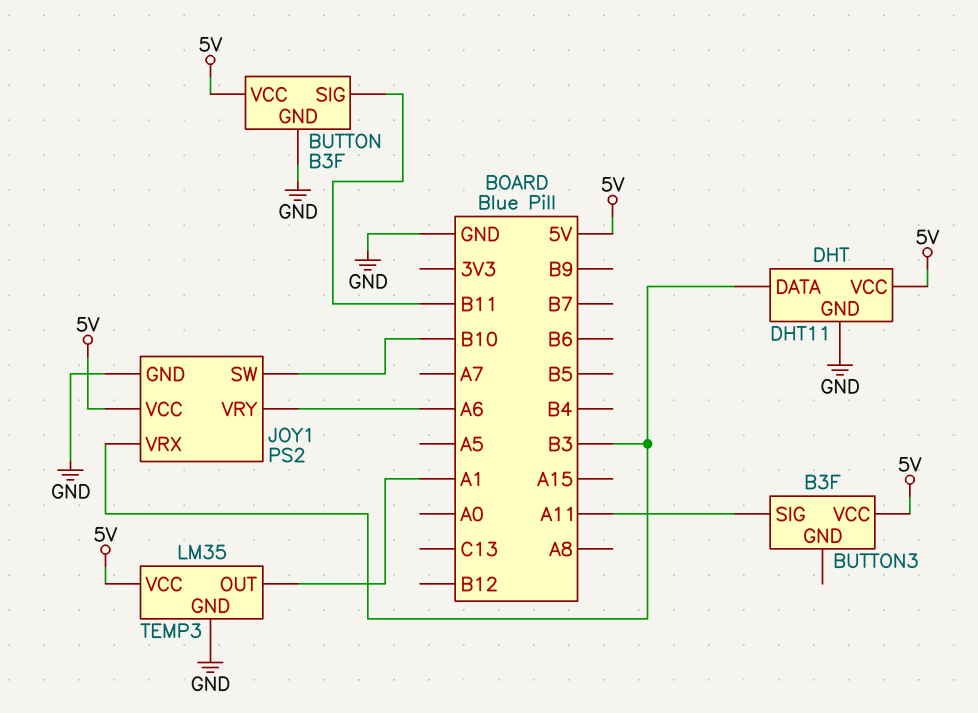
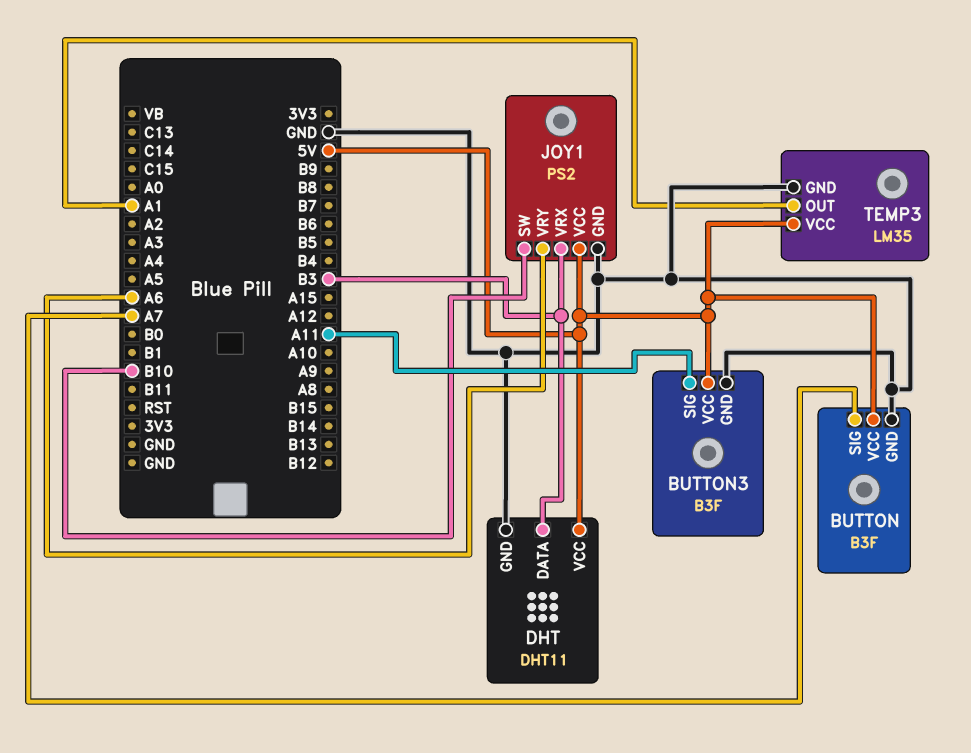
BUTTON pin SIG: B11 -> A7
BUTTON3 pin GND: none -> GND

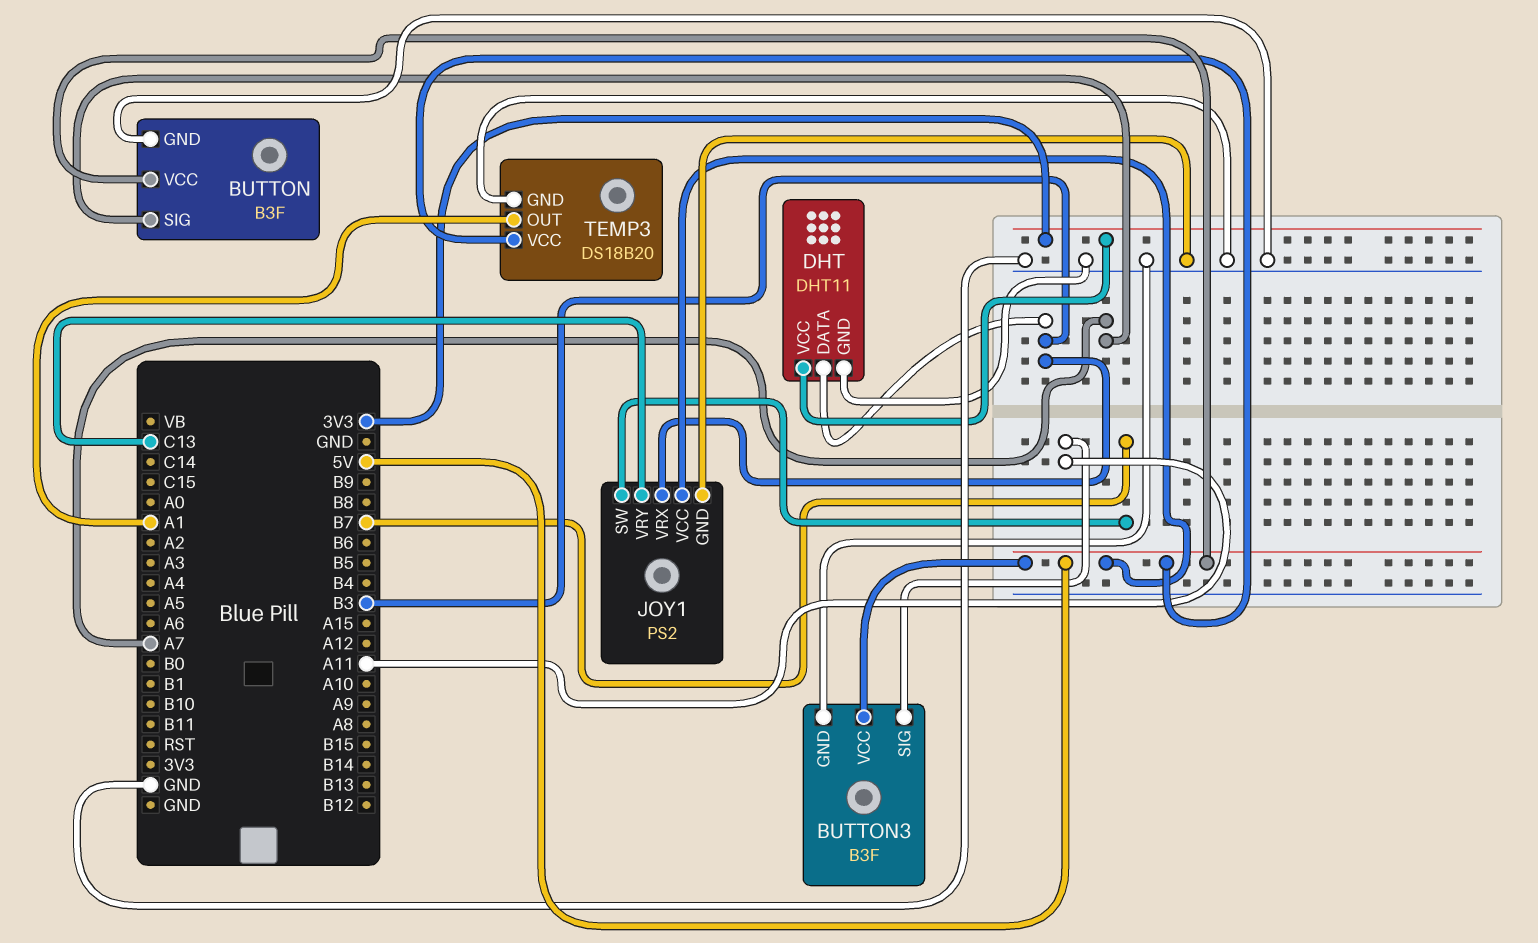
DHT pin VCC: 5V -> 3V3
JOY1 pin SW: B10 -> B7
JOY1 pin VRY: A6 -> C13
TEMP3: LM35 -> DS18B20

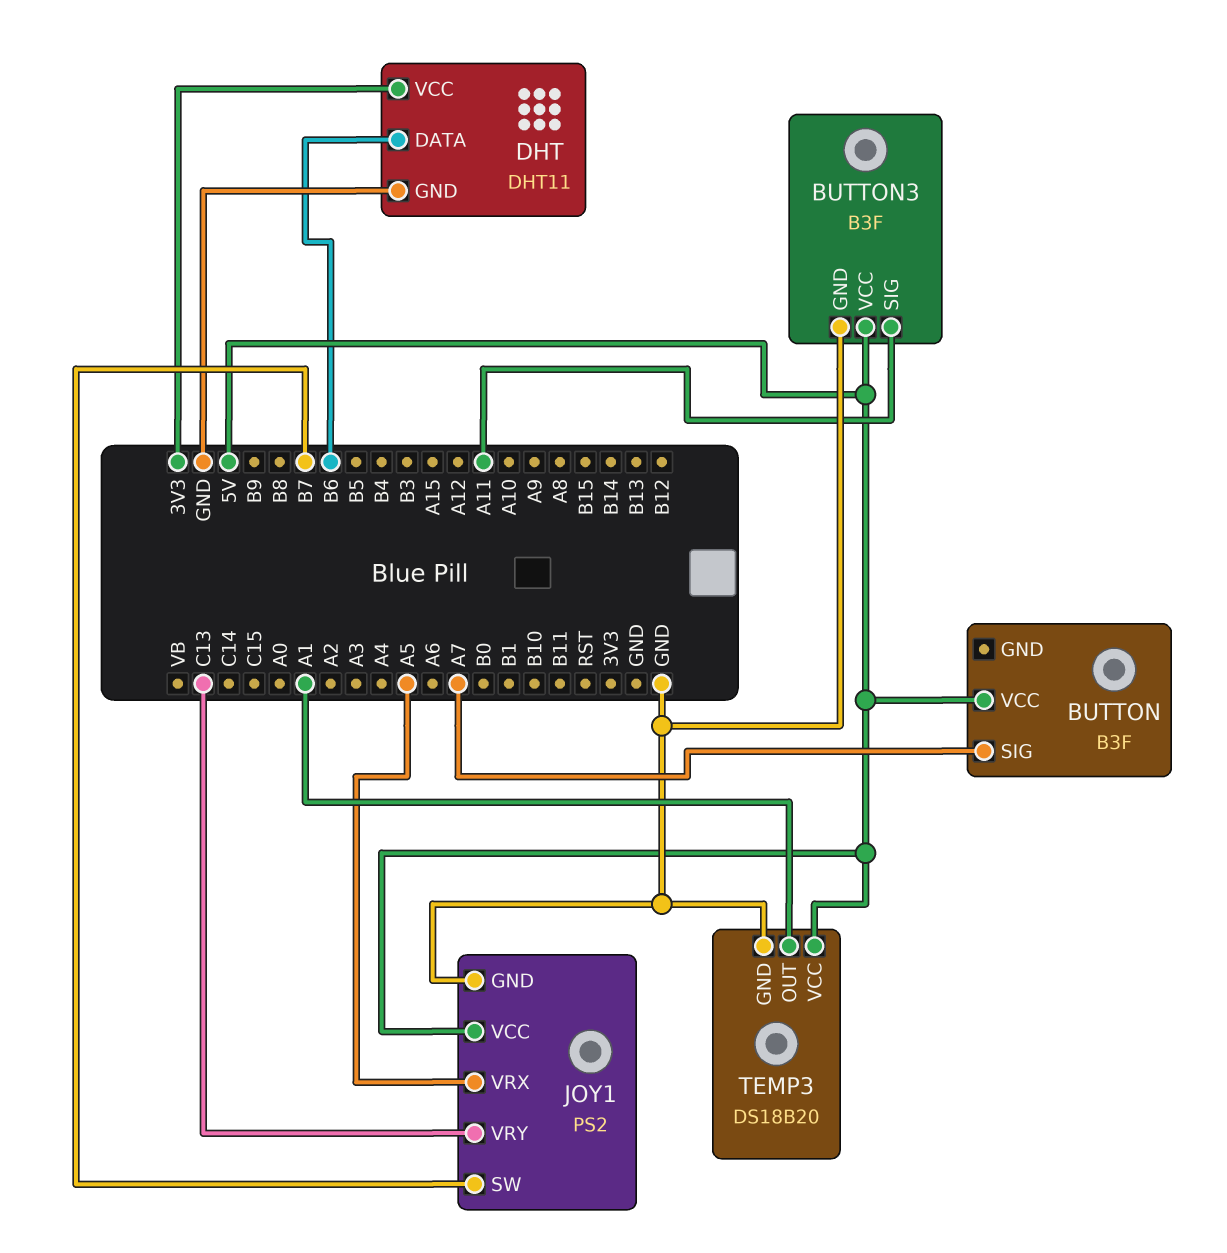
BUTTON pin GND: GND -> none
DHT pin DATA: B3 -> B6
JOY1 pin VRX: B3 -> A5

